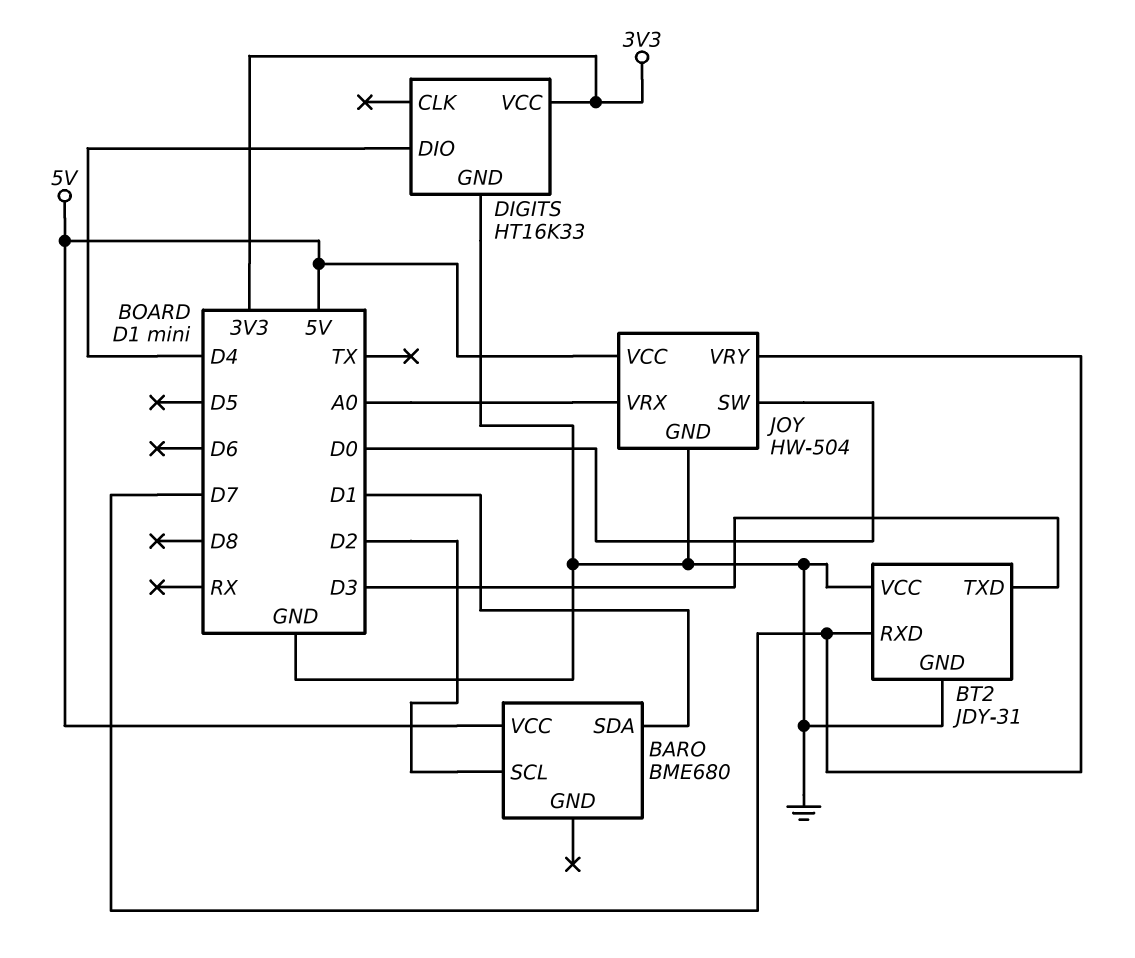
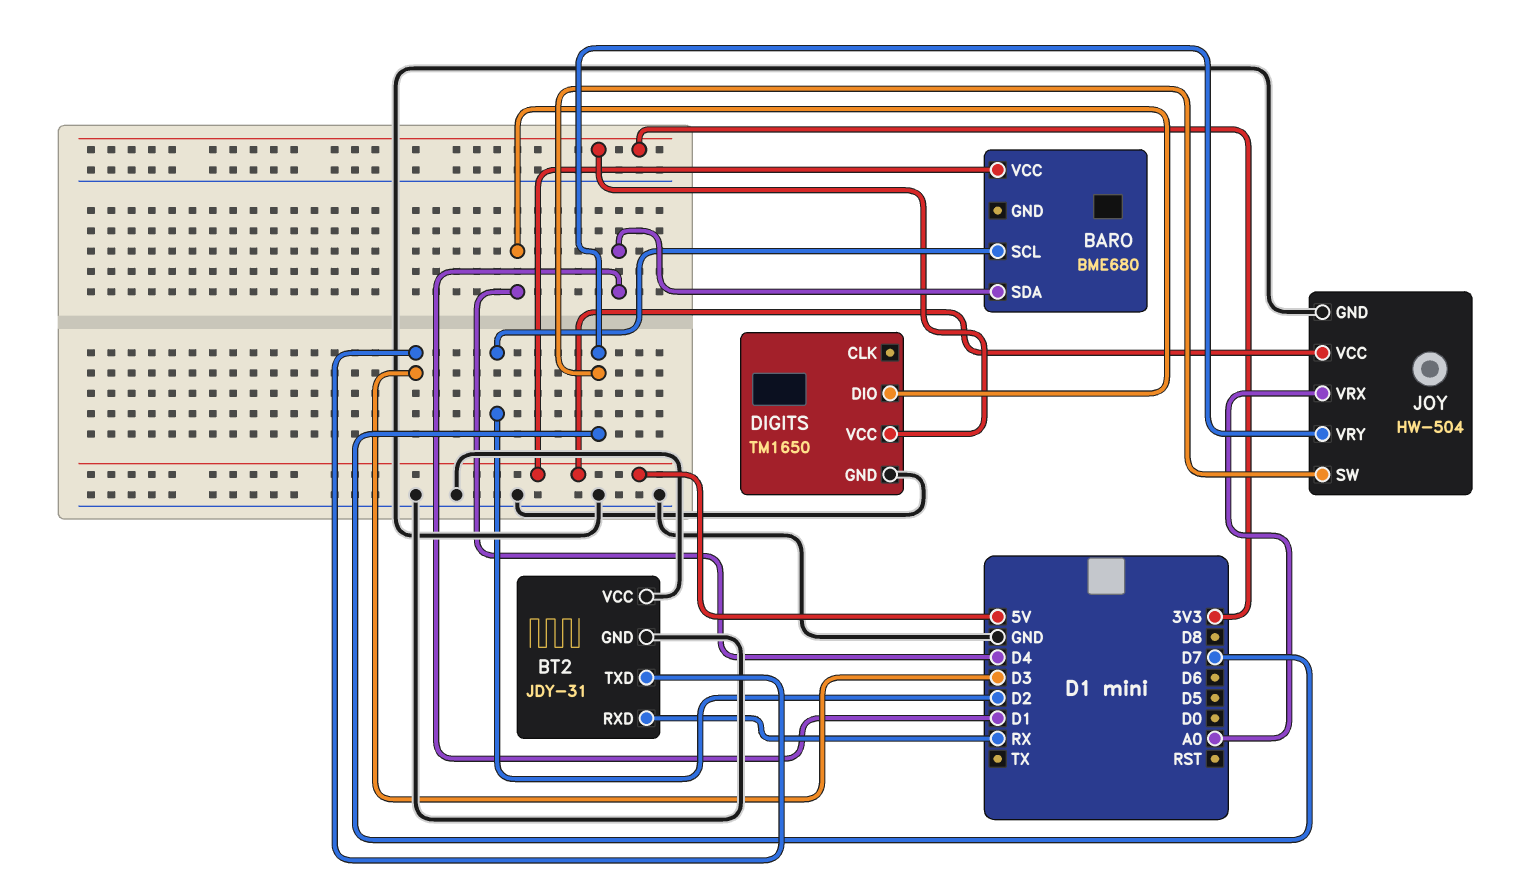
BT2 pin RXD: D7 -> RX
DIGITS: HT16K33 -> TM1650
JOY pin SW: D0 -> D7

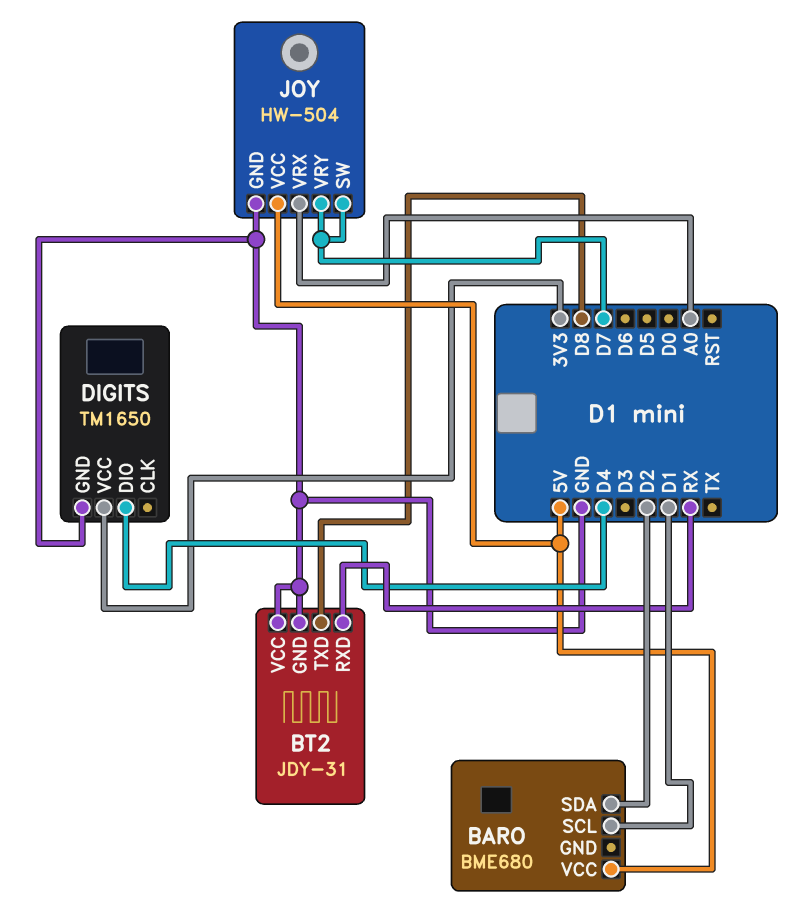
BARO pin SCL: D2 -> D1
BARO pin SDA: D1 -> D2
BT2 pin TXD: D3 -> D8

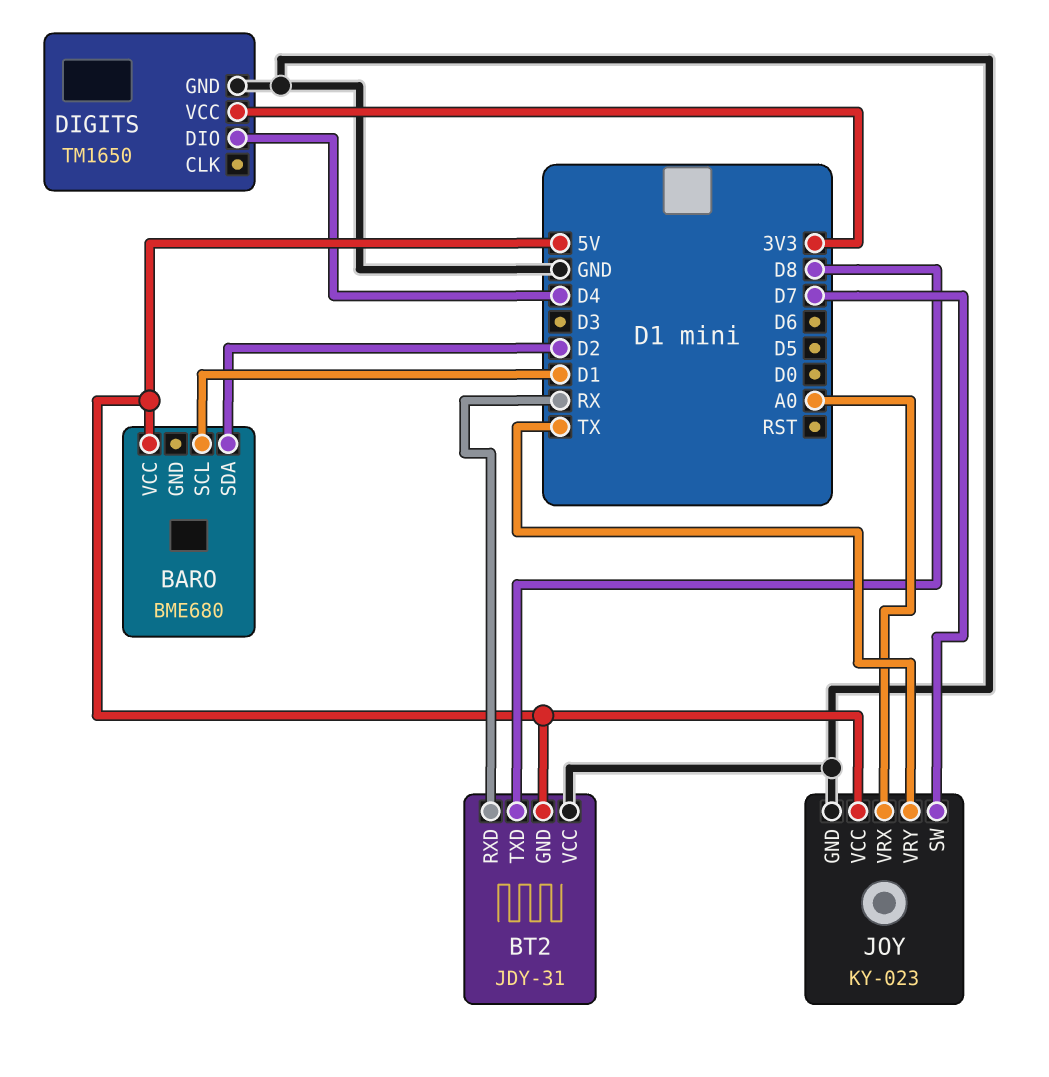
BT2 pin GND: GND -> 5V
JOY: HW-504 -> KY-023
JOY pin VRY: D7 -> TX

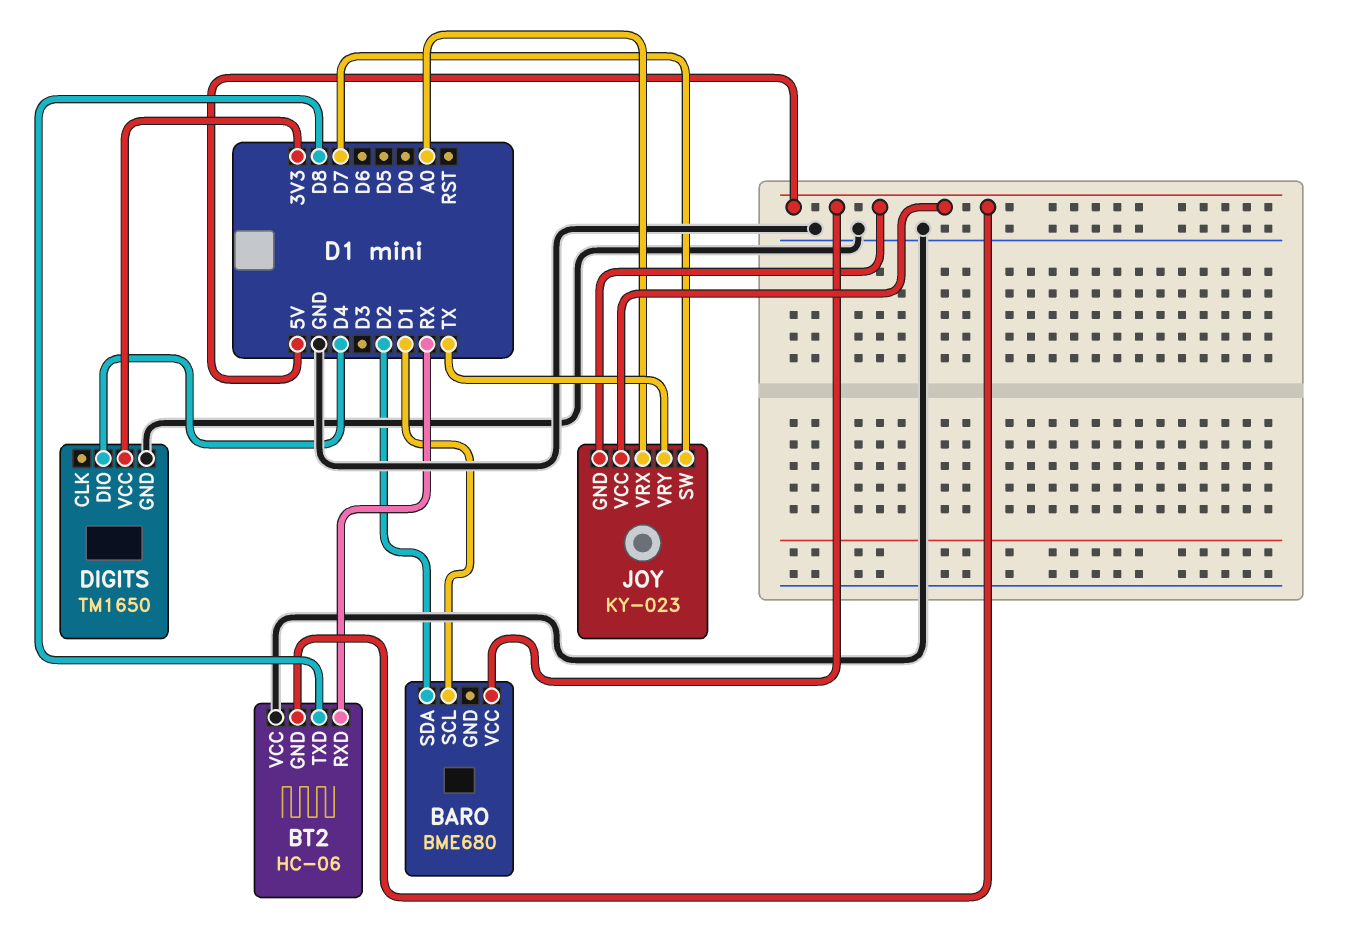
BT2: JDY-31 -> HC-06
JOY pin GND: GND -> 5V

